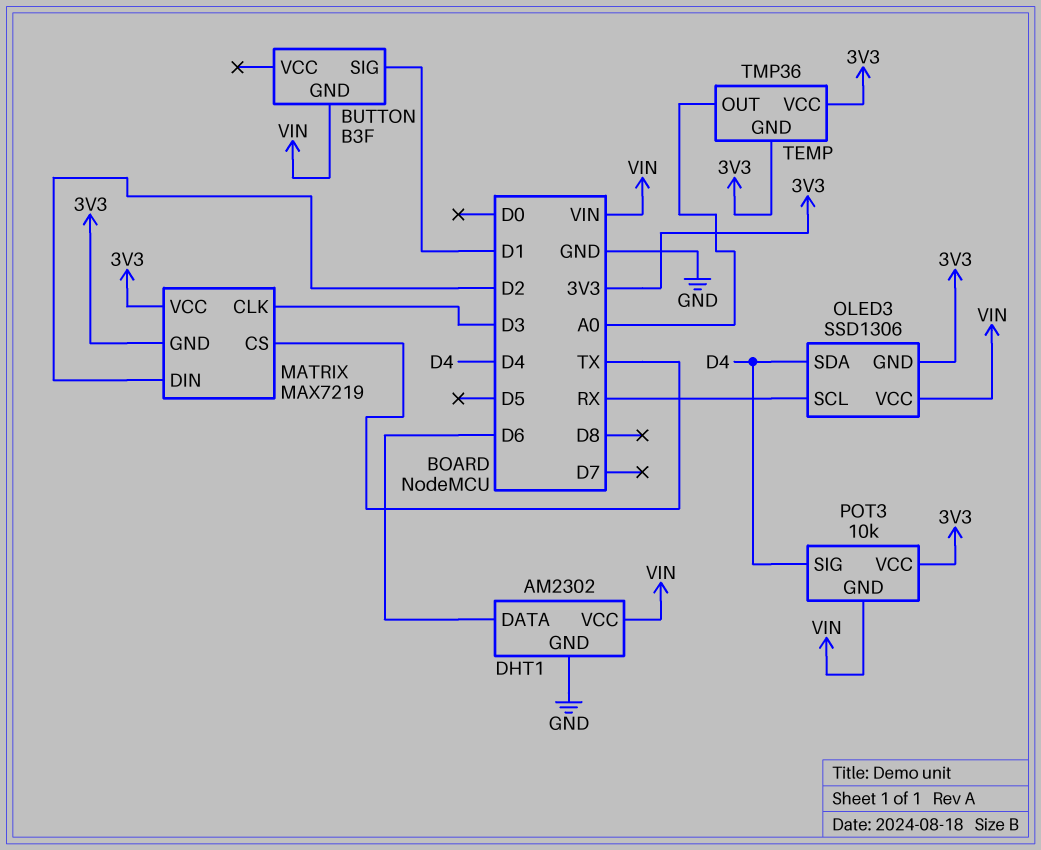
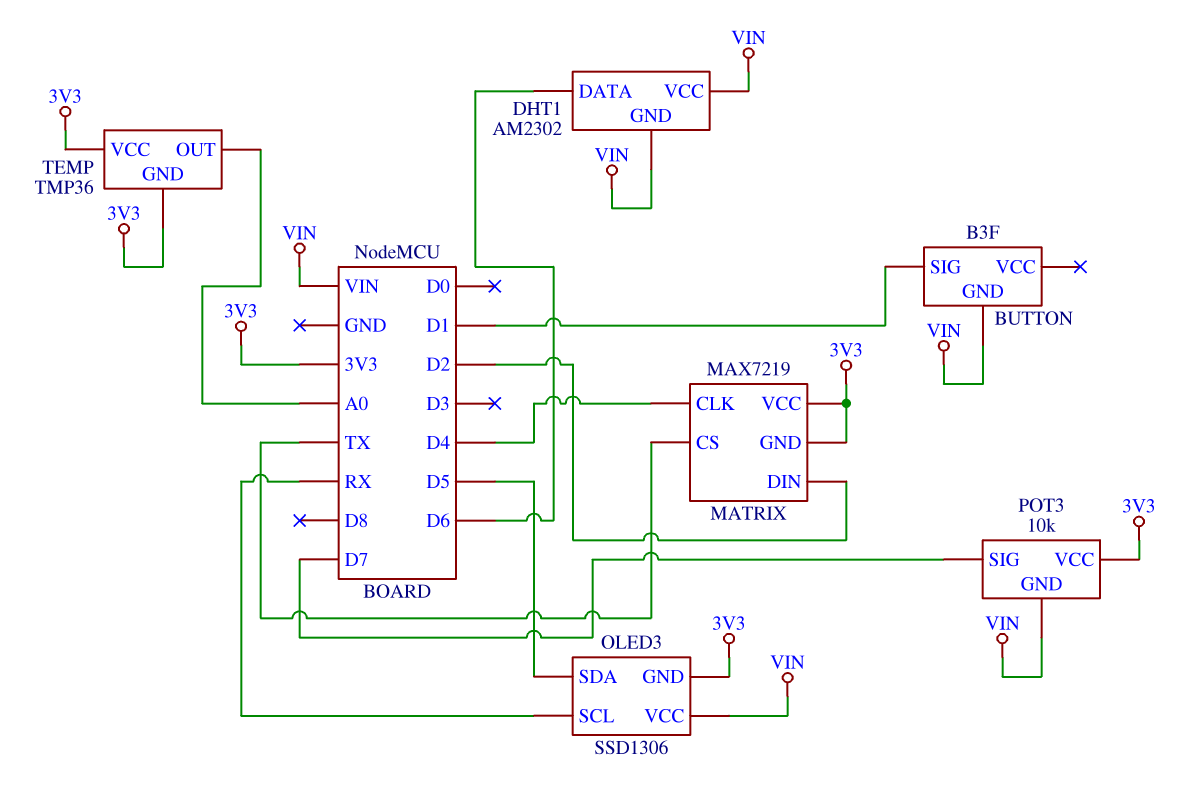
DHT1 pin GND: GND -> VIN
MATRIX pin CLK: D3 -> D4
OLED3 pin SDA: D4 -> D5
POT3 pin SIG: D4 -> D7

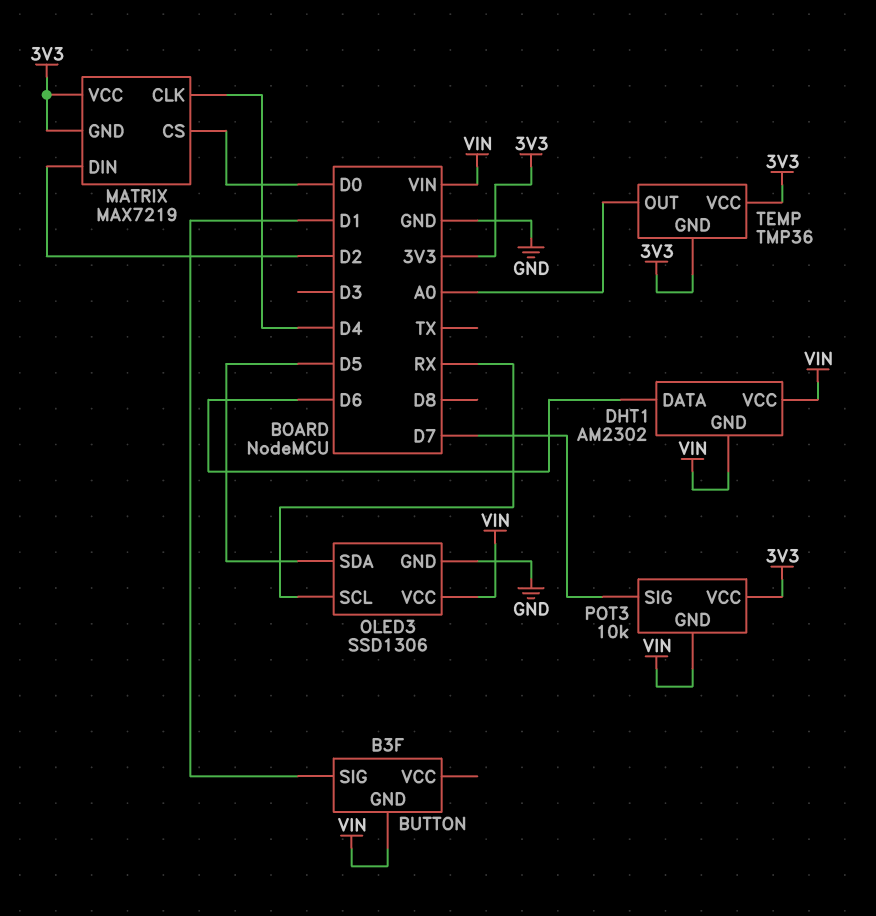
MATRIX pin CS: TX -> D0
OLED3 pin GND: 3V3 -> GND

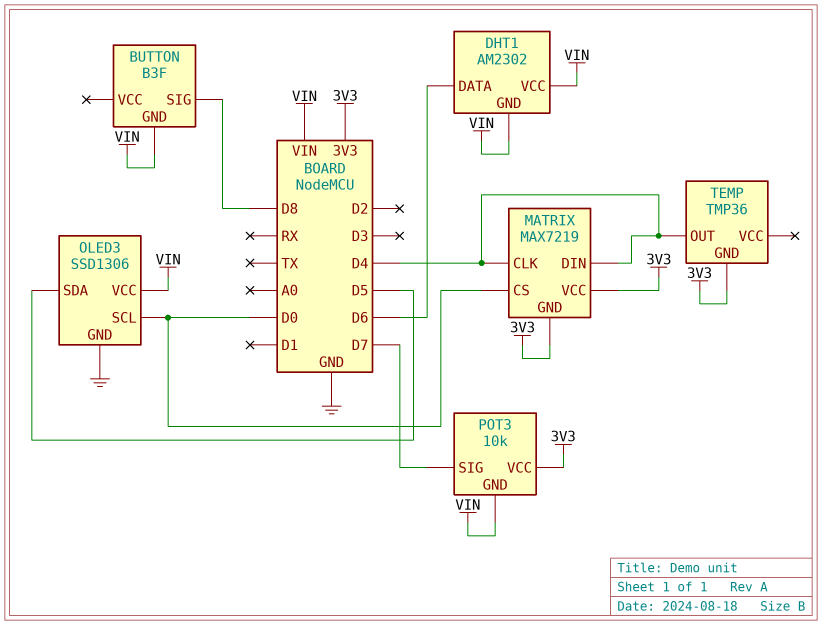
BUTTON pin SIG: D1 -> D8
MATRIX pin DIN: D2 -> D4
OLED3 pin SCL: RX -> D0
TEMP pin OUT: A0 -> D4
TEMP pin VCC: 3V3 -> none

